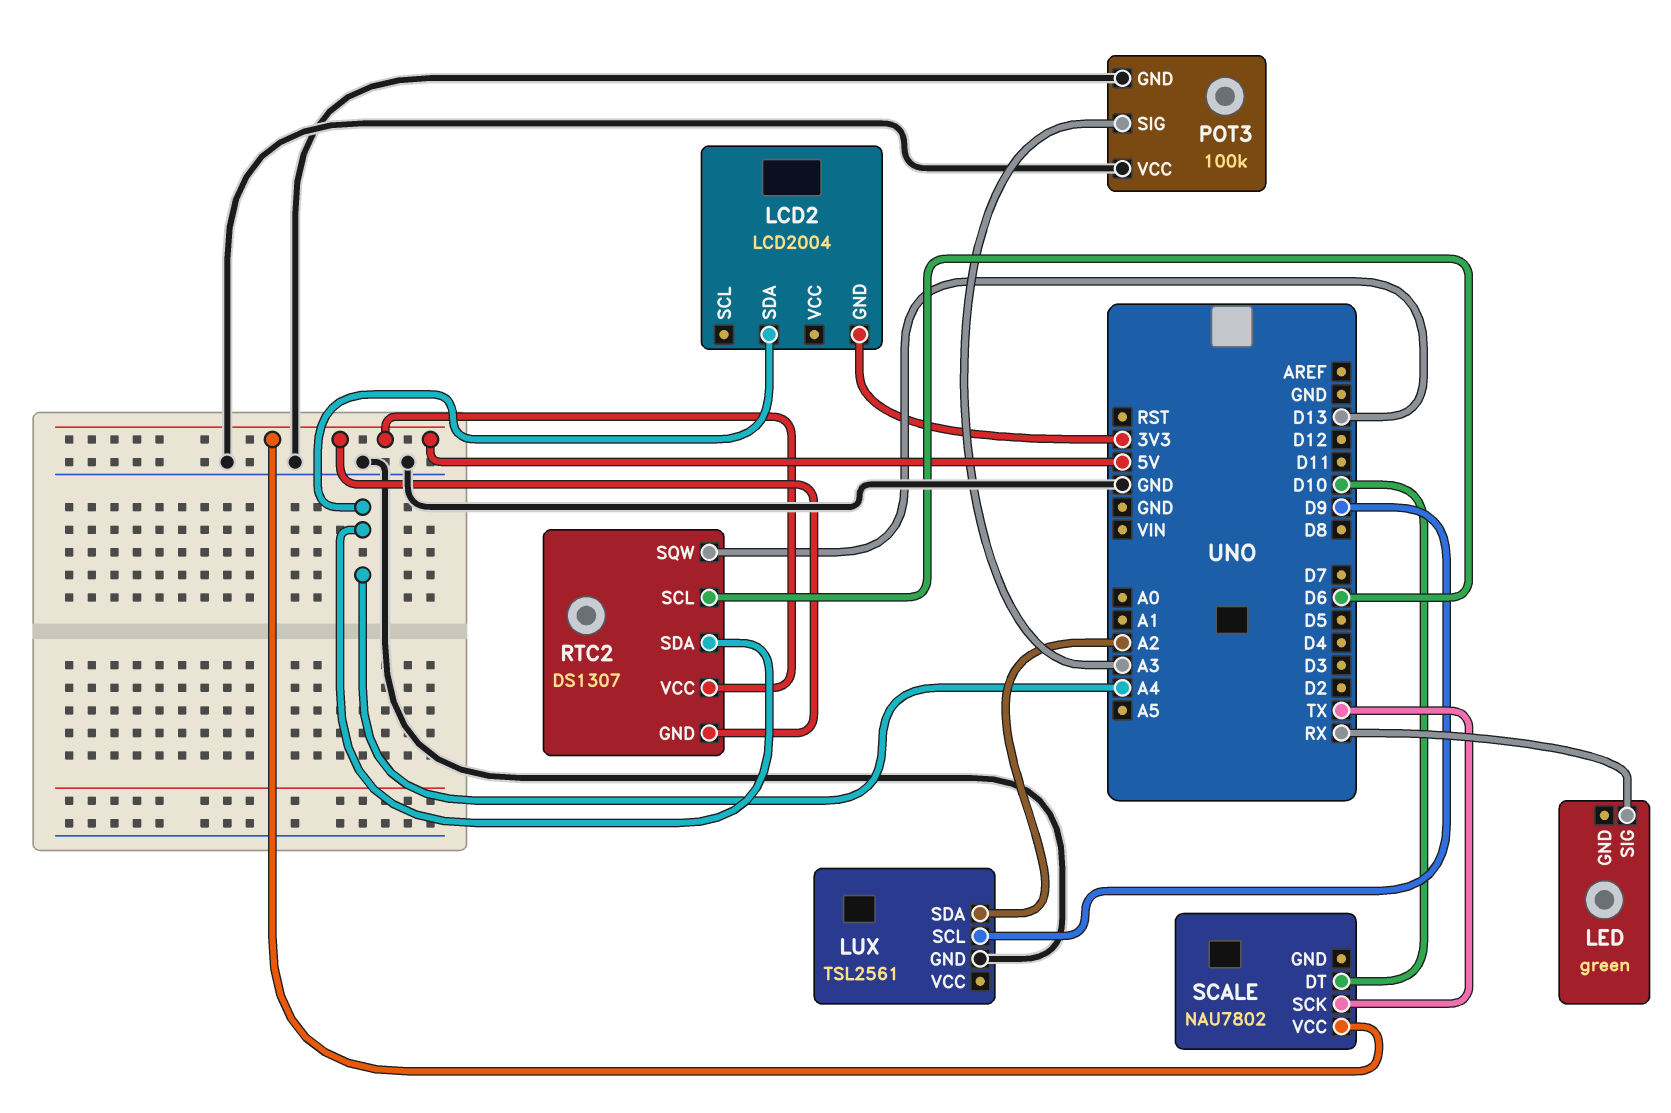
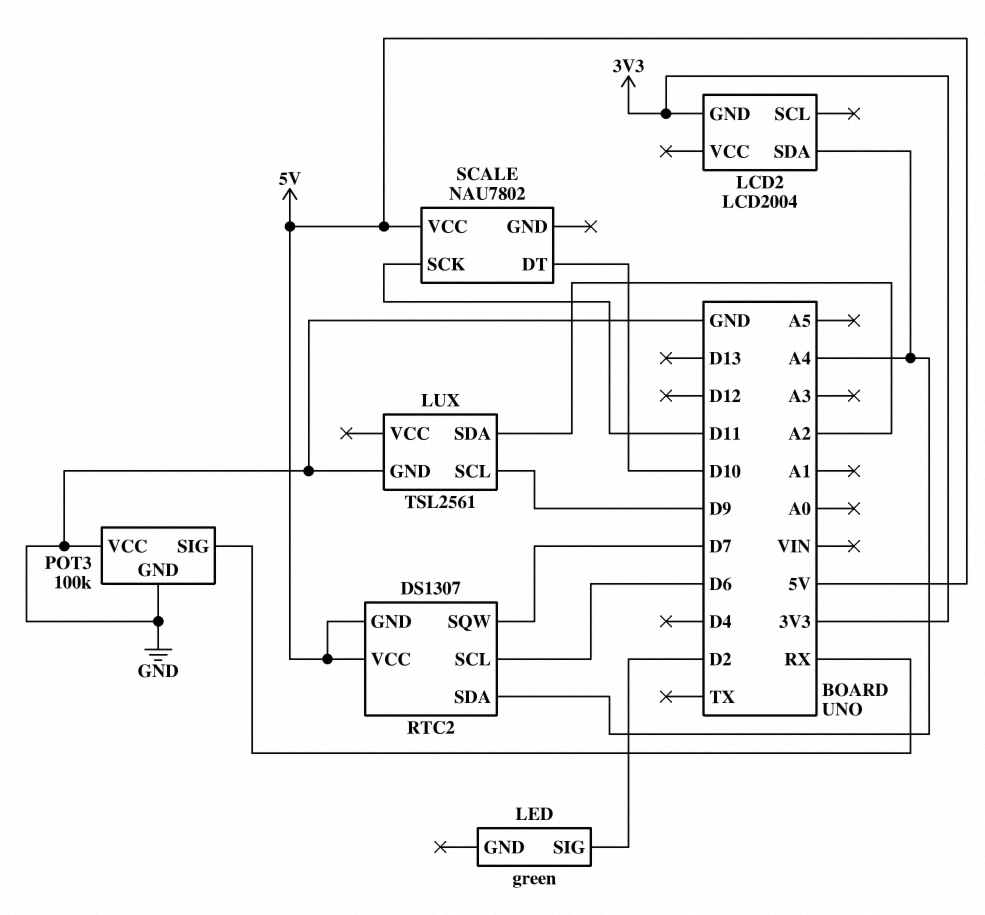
LED pin SIG: RX -> D2
POT3 pin SIG: A3 -> RX
RTC2 pin SQW: D13 -> D7
SCALE pin SCK: TX -> D11

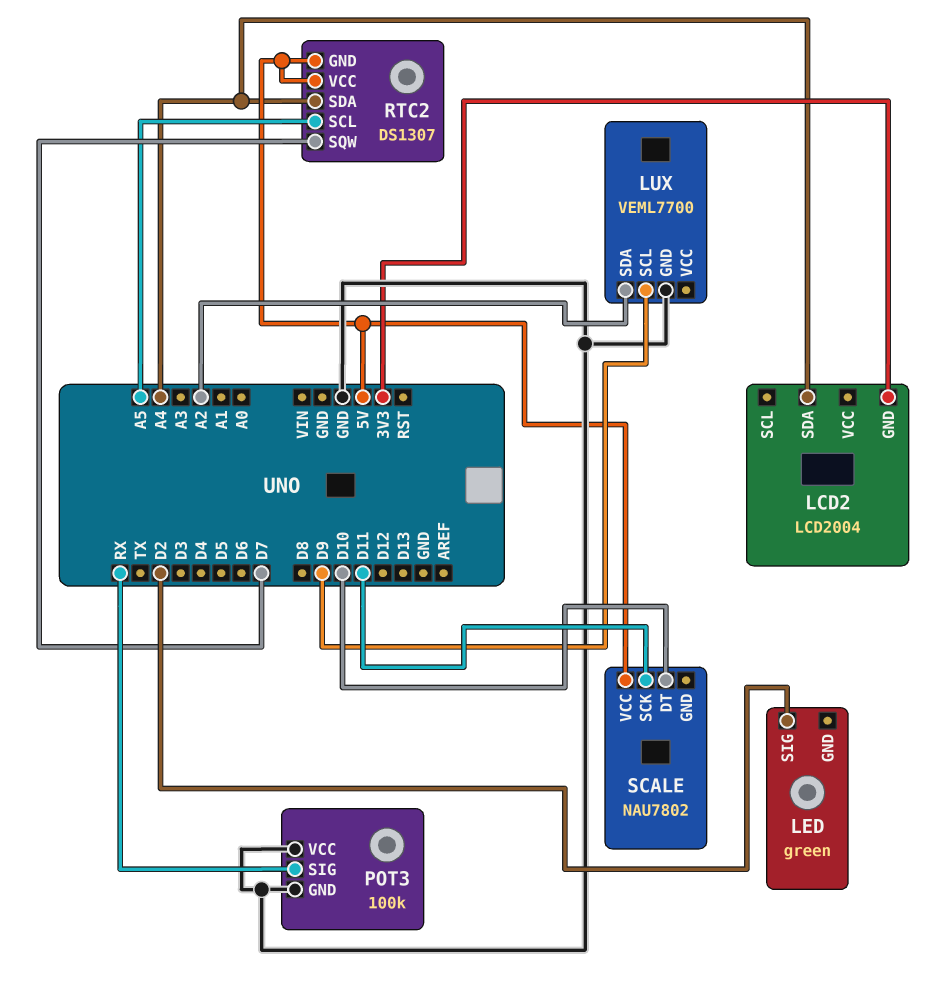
LUX: TSL2561 -> VEML7700
RTC2 pin SCL: D6 -> A5

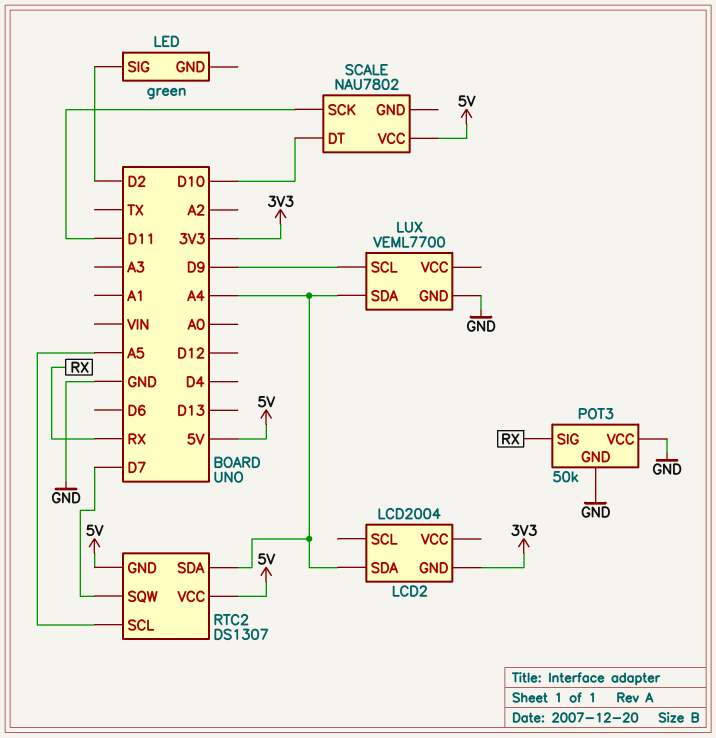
LUX pin SDA: A2 -> A4
POT3: 100k -> 50k

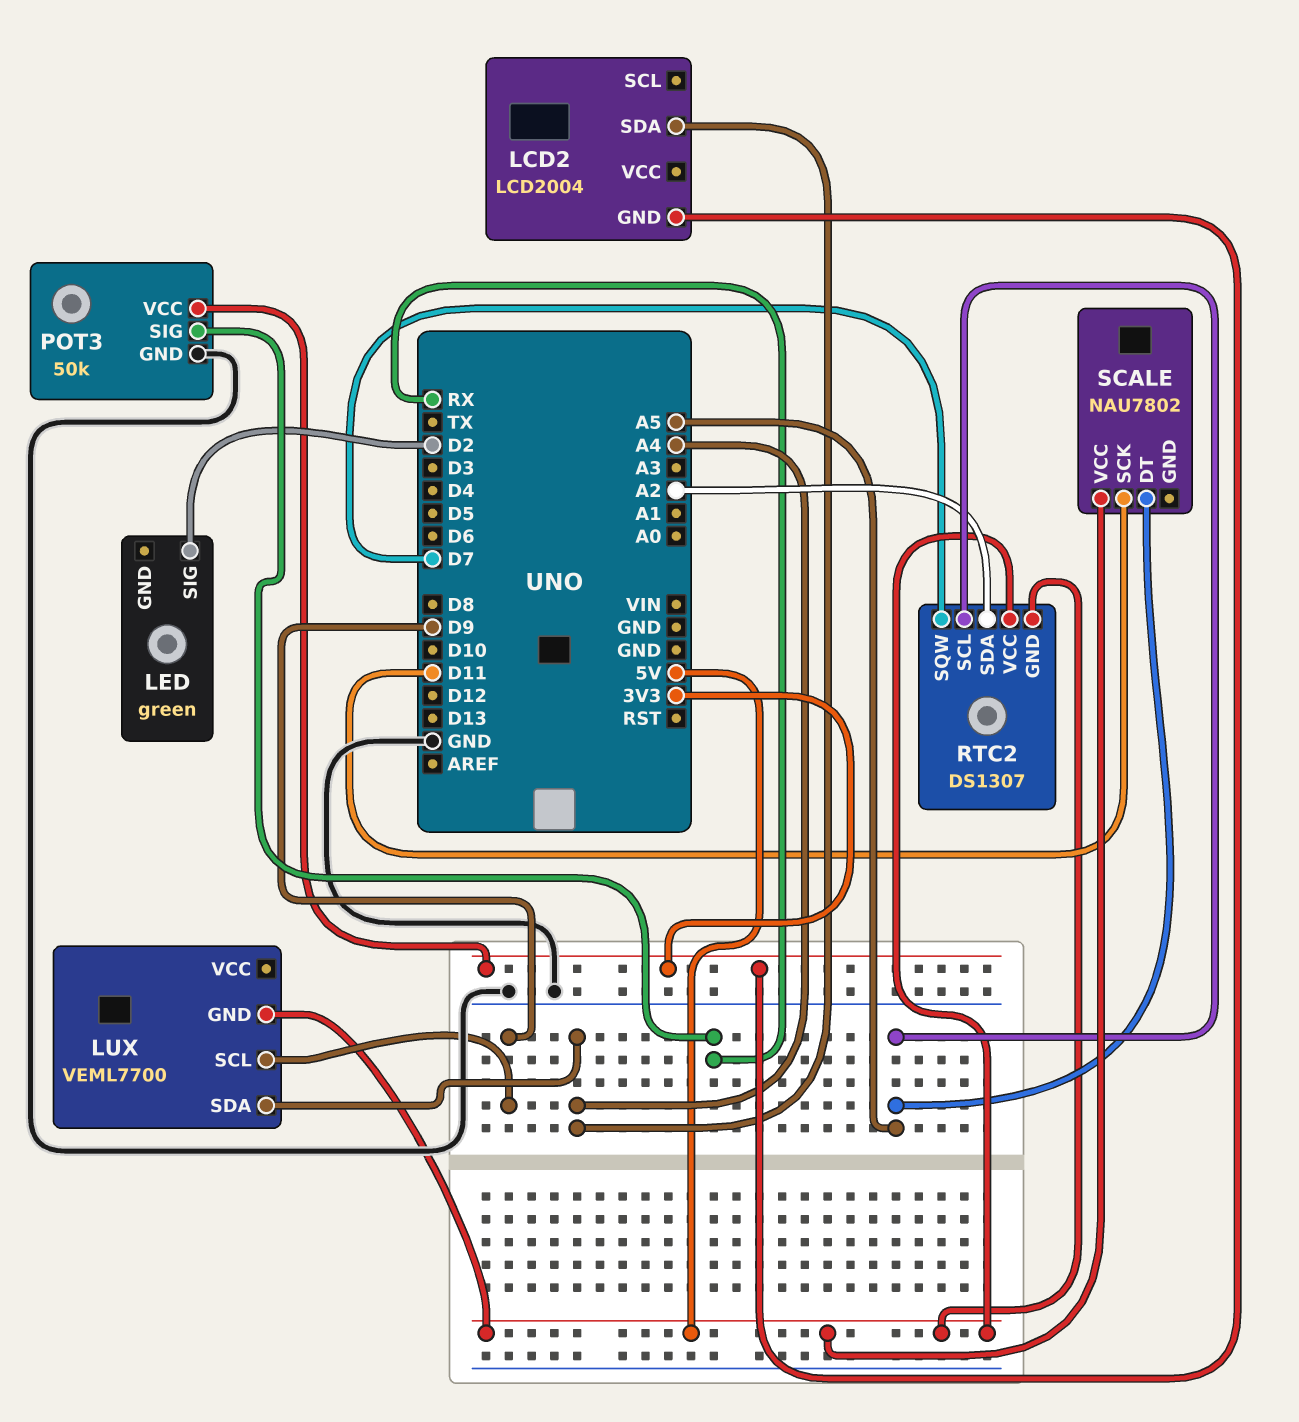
LUX pin GND: GND -> 5V
POT3 pin VCC: GND -> 3V3
RTC2 pin SDA: A4 -> A2
SCALE pin DT: D10 -> A5

